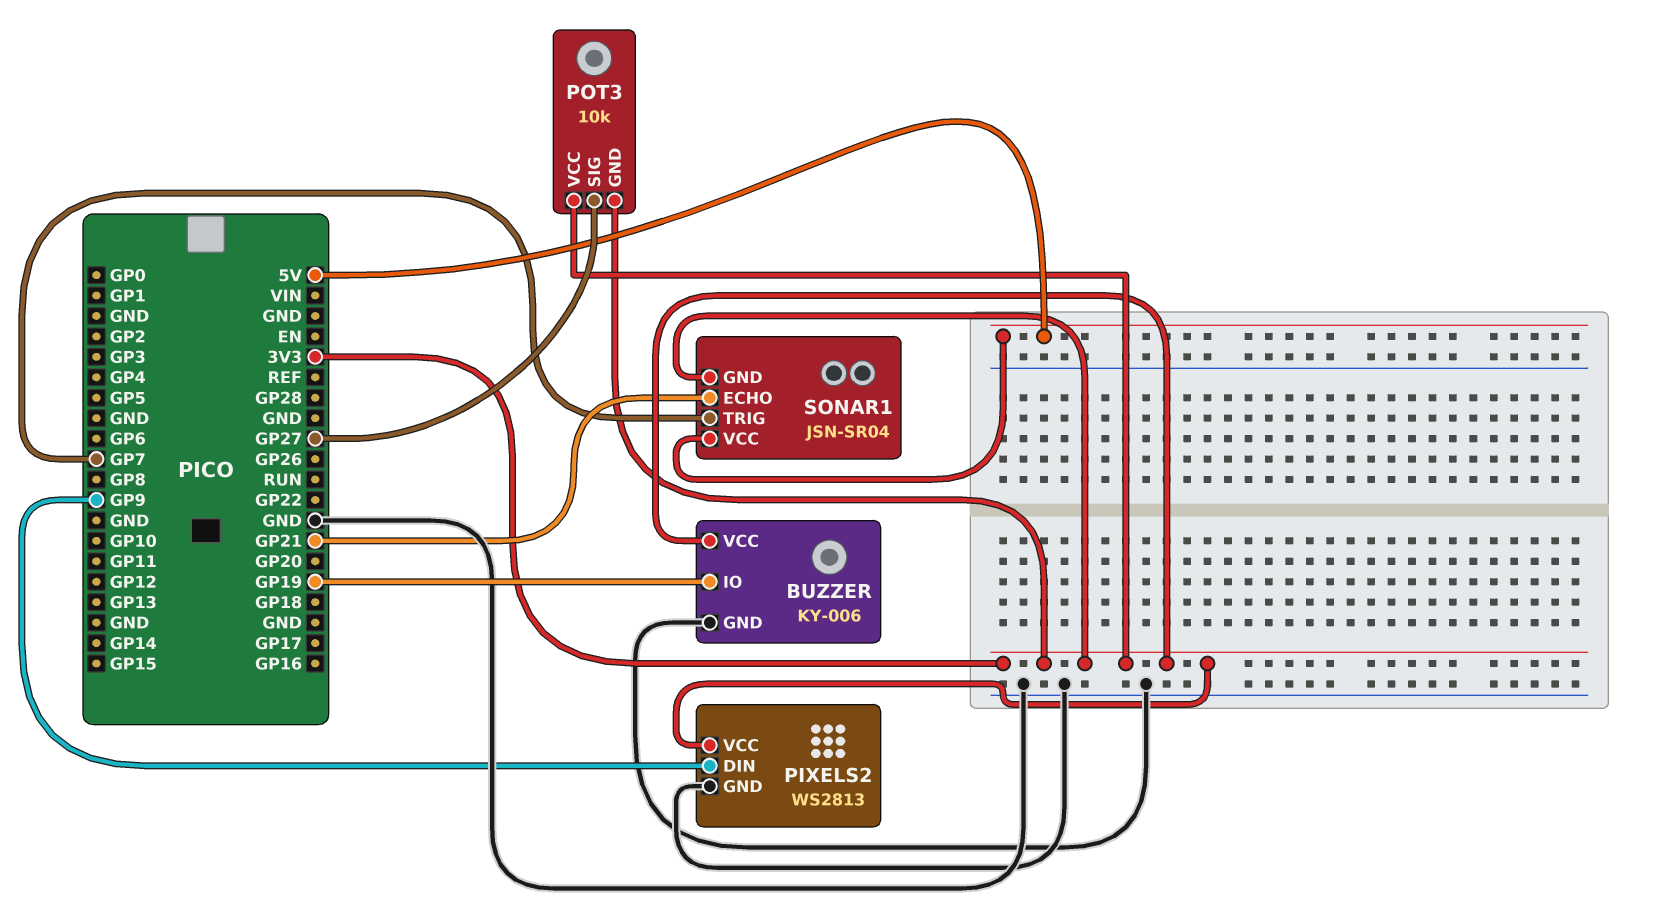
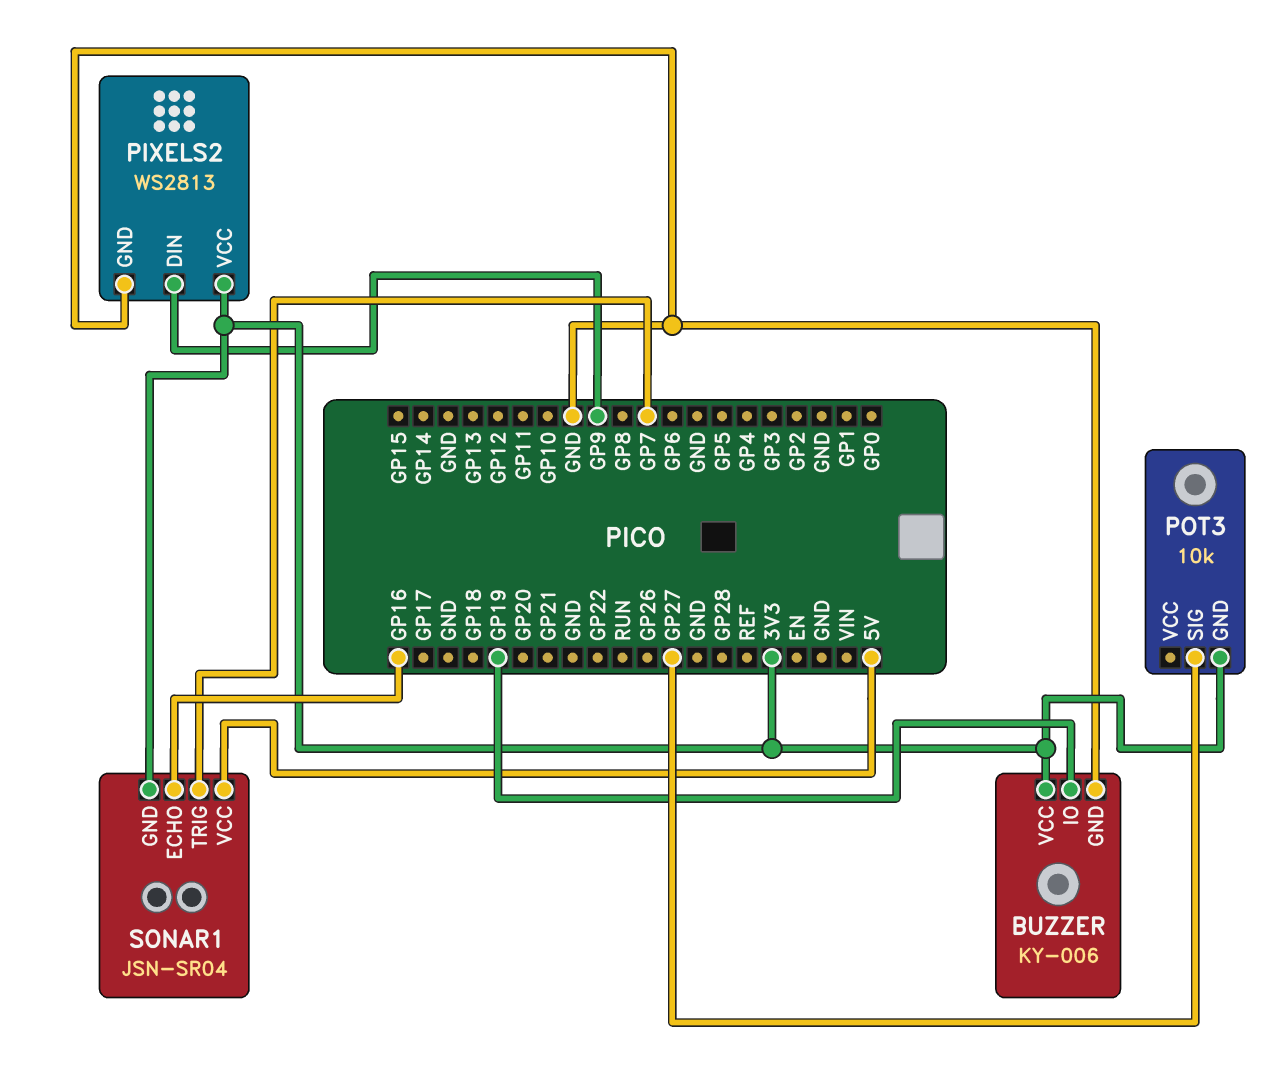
POT3 pin VCC: 3V3 -> none
SONAR1 pin ECHO: GP21 -> GP16

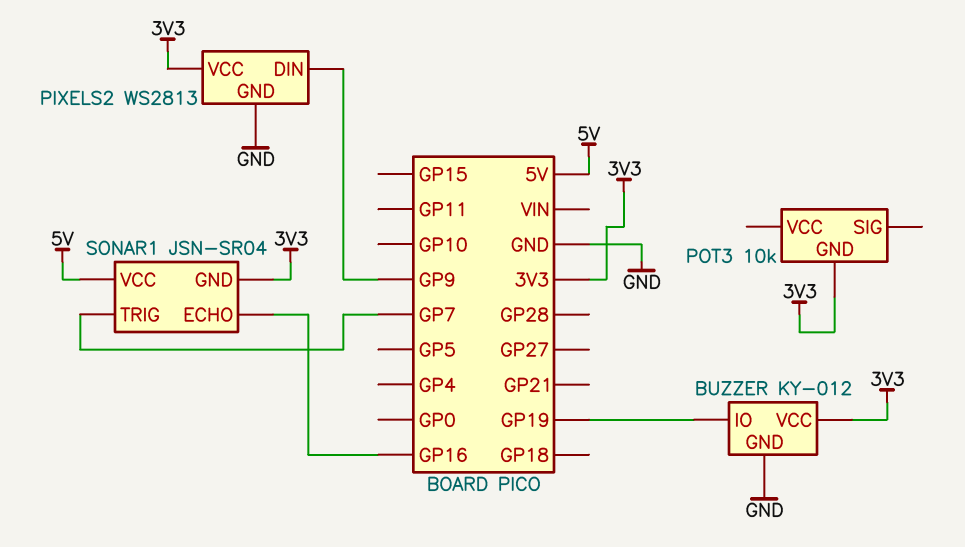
BUZZER: KY-006 -> KY-012
POT3 pin SIG: GP27 -> none

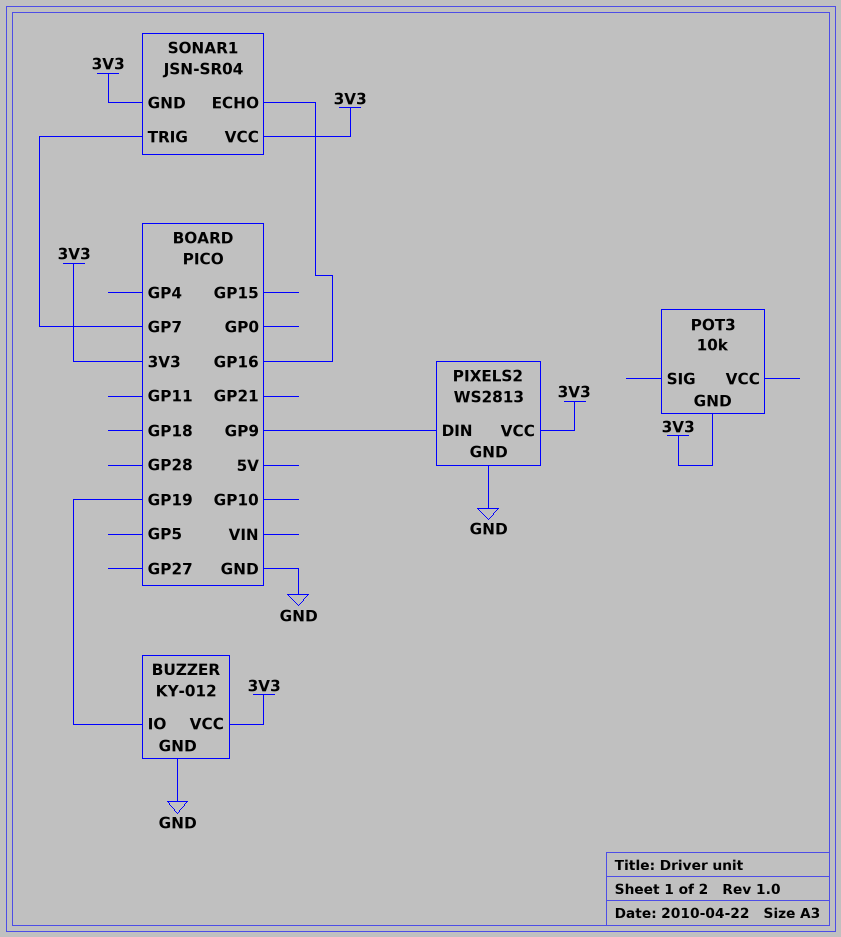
SONAR1 pin VCC: 5V -> 3V3

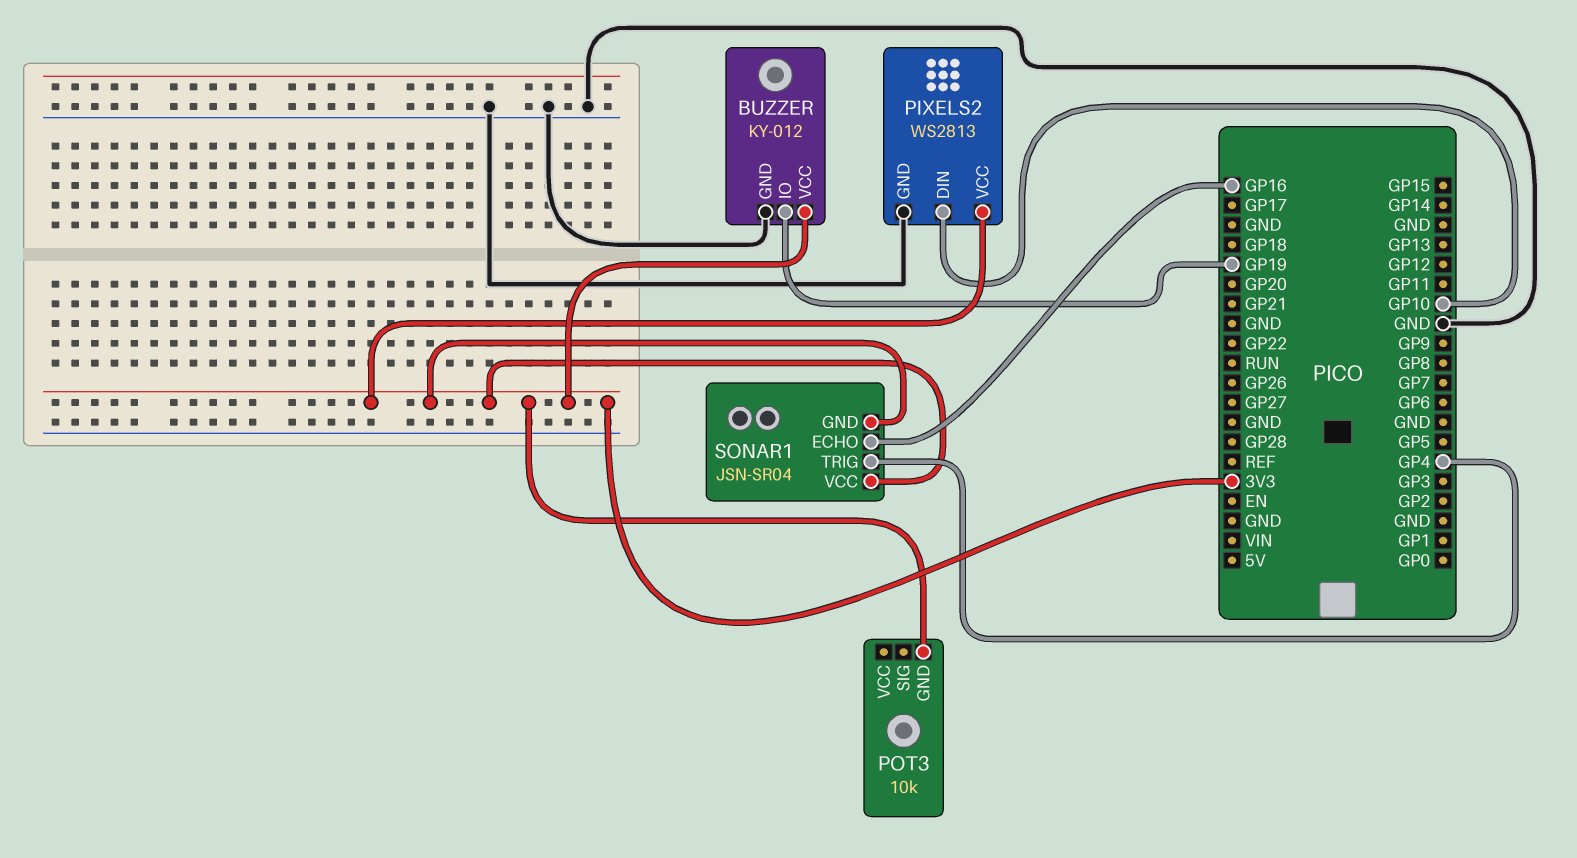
PIXELS2 pin DIN: GP9 -> GP10
SONAR1 pin TRIG: GP7 -> GP4

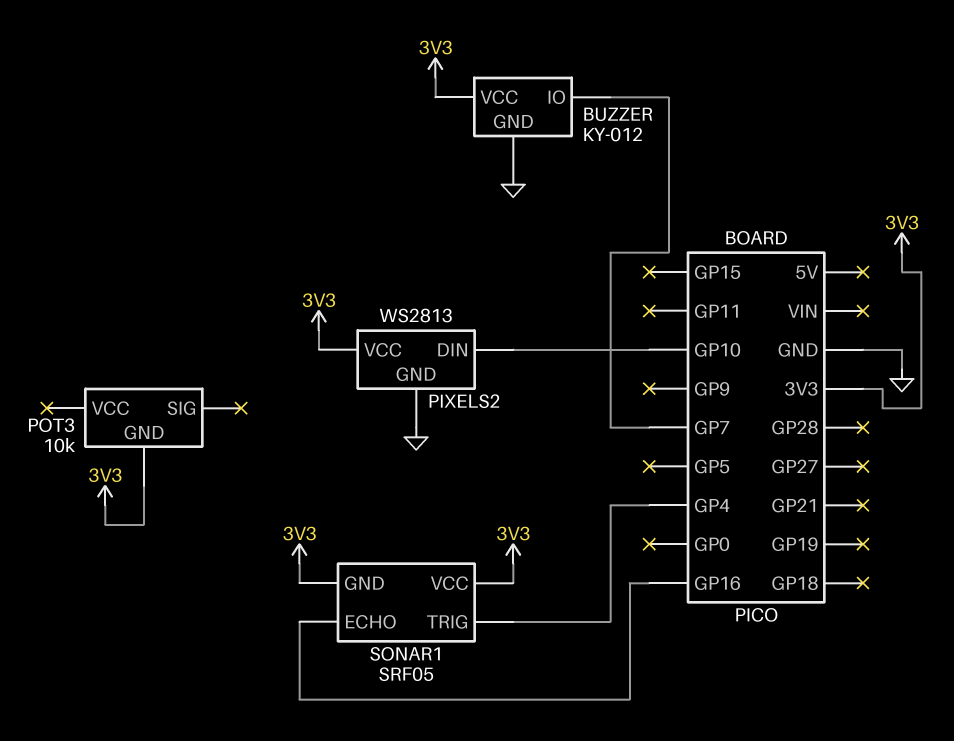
BUZZER pin IO: GP19 -> GP7
SONAR1: JSN-SR04 -> SRF05

